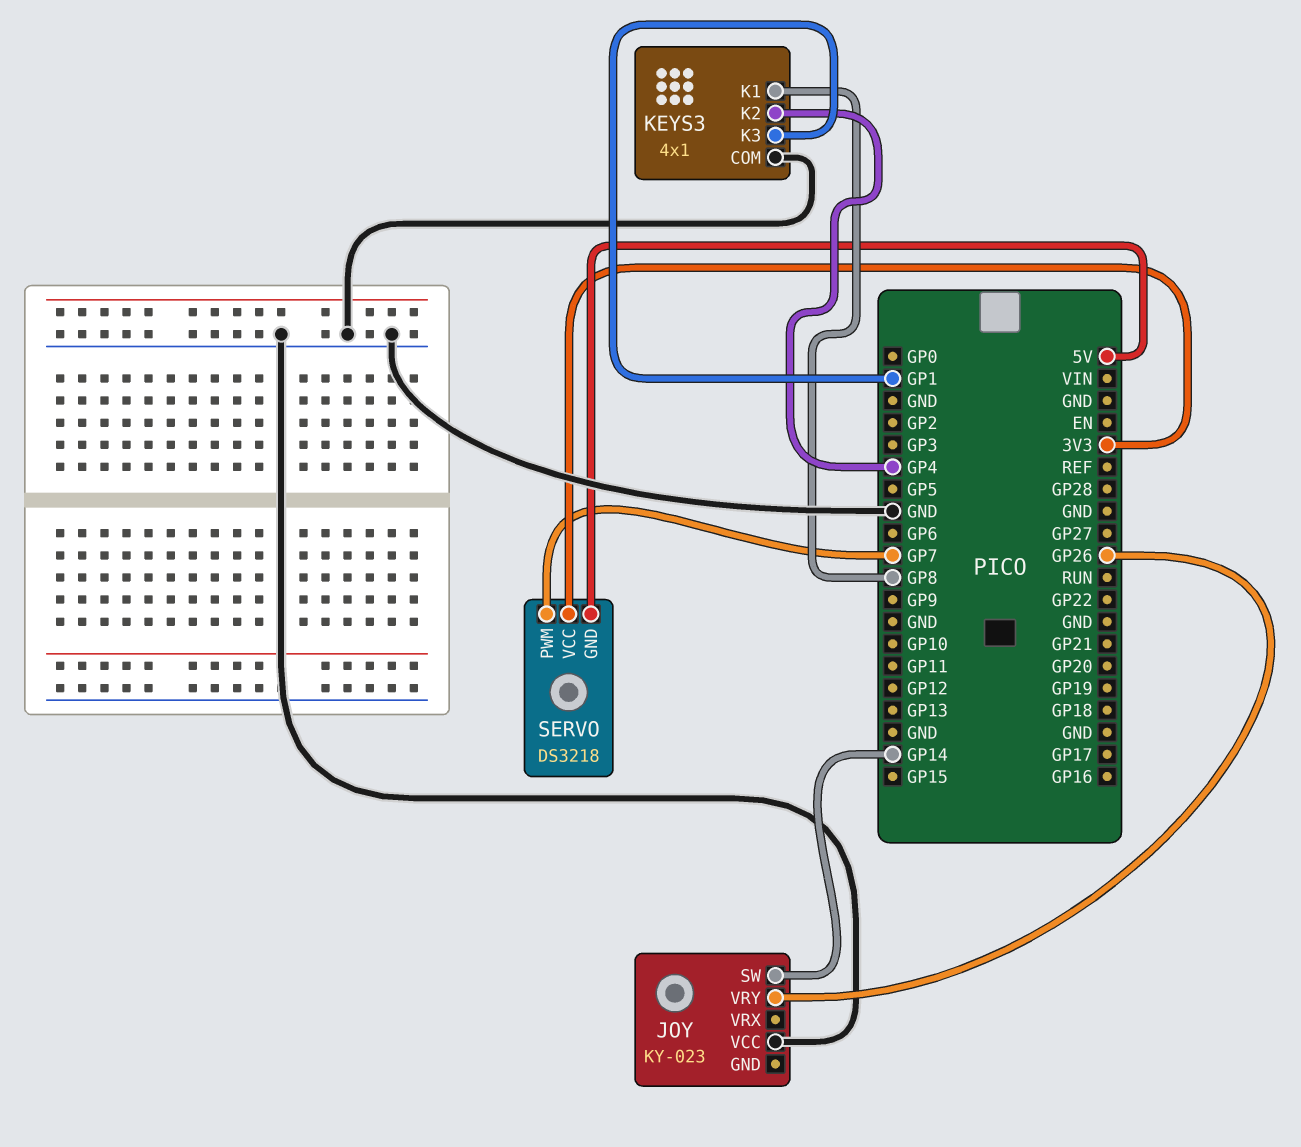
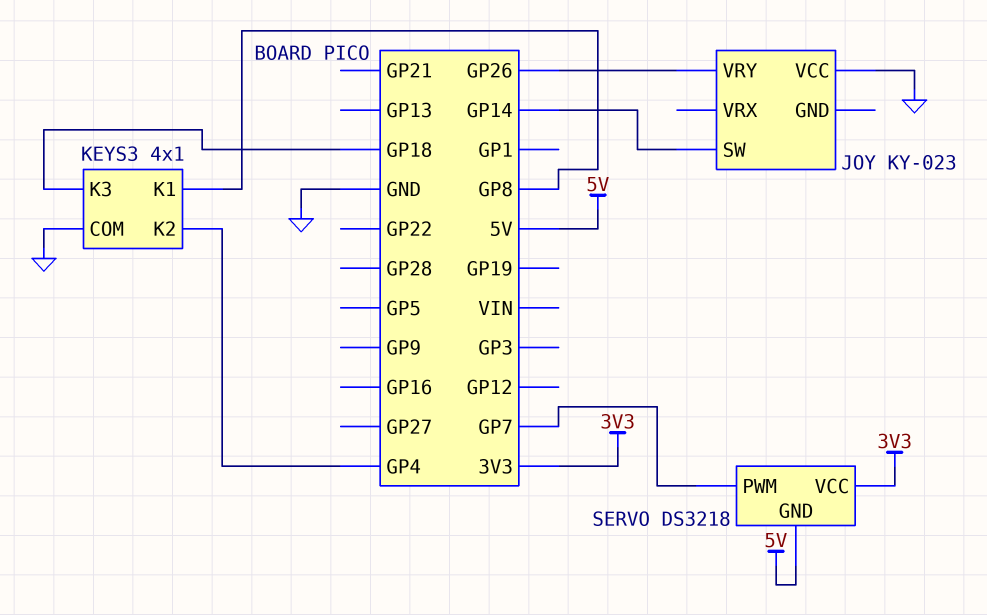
KEYS3 pin K3: GP1 -> GP18

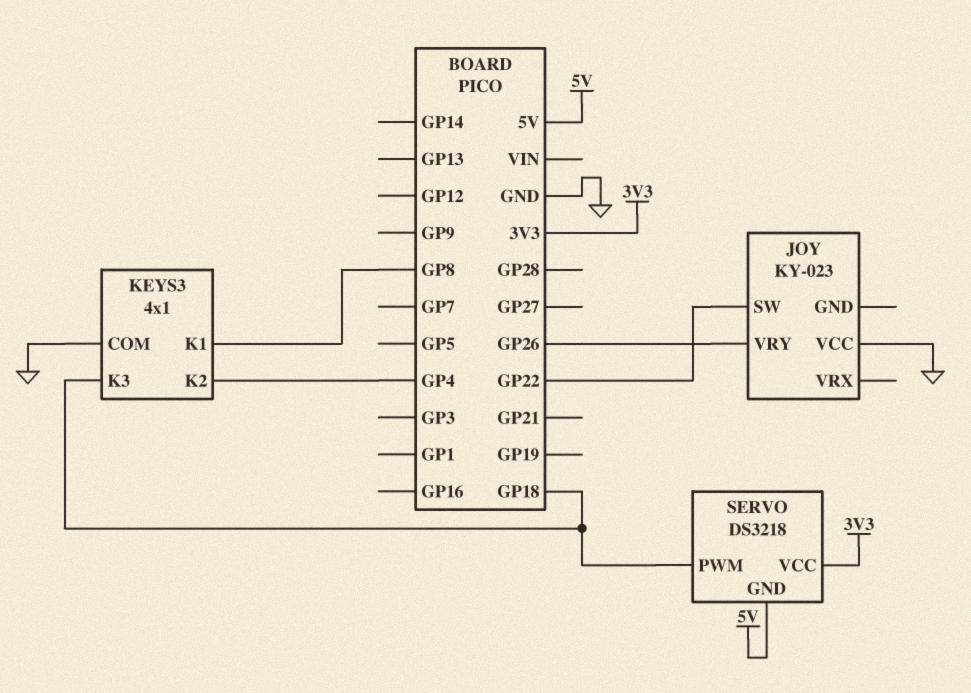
JOY pin SW: GP14 -> GP22
SERVO pin PWM: GP7 -> GP18

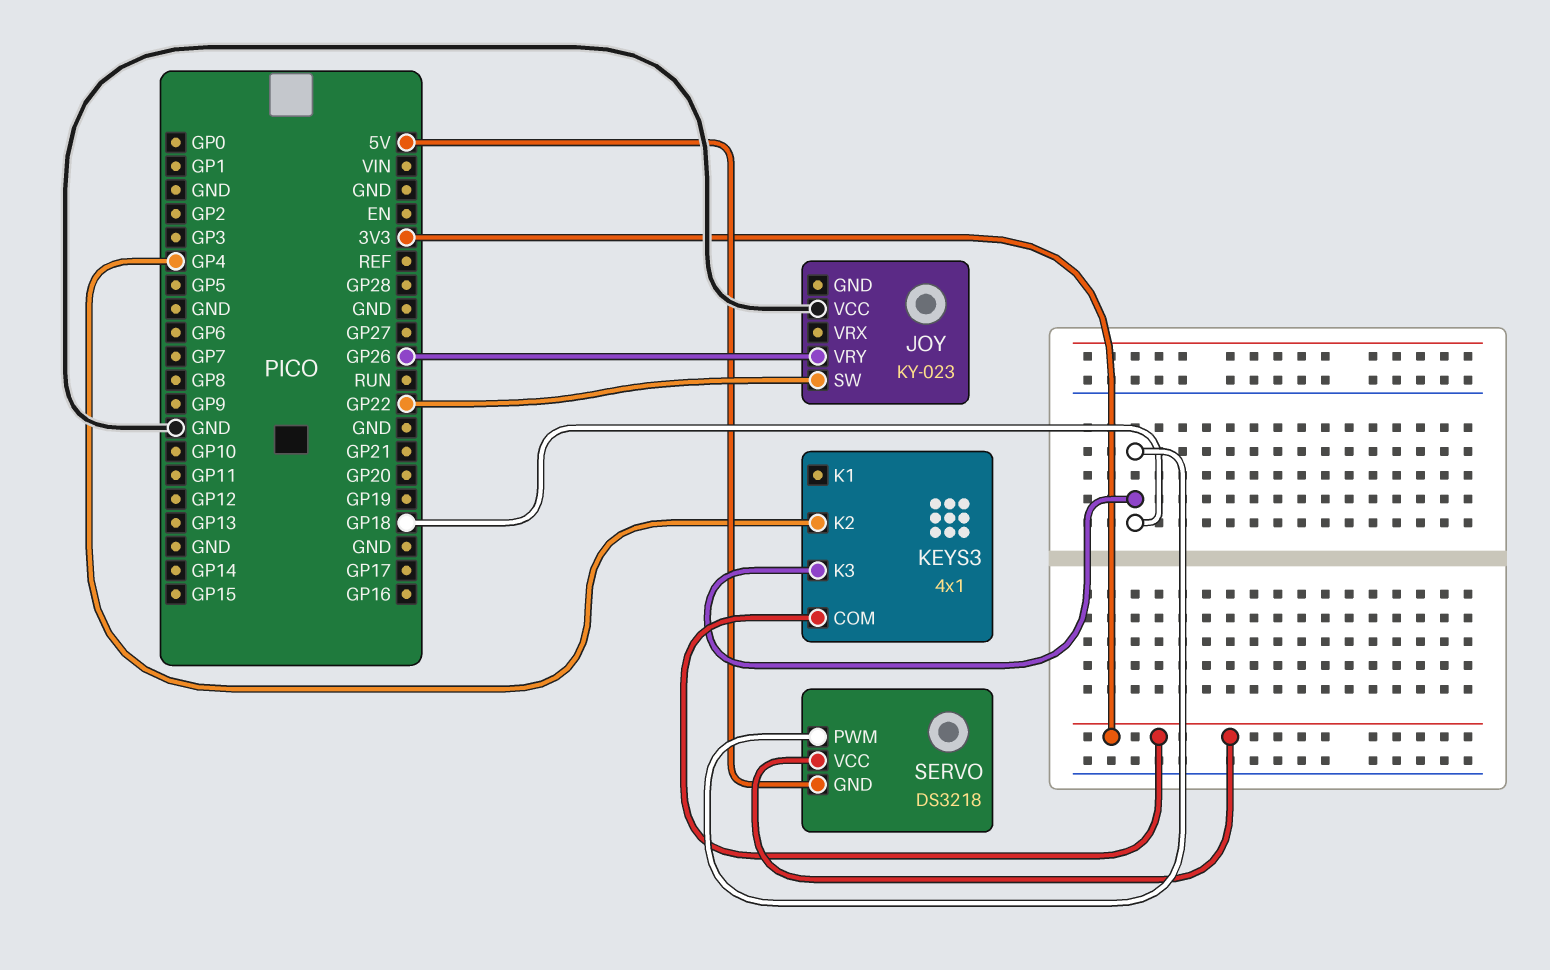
KEYS3 pin COM: GND -> 3V3
KEYS3 pin K1: GP8 -> none

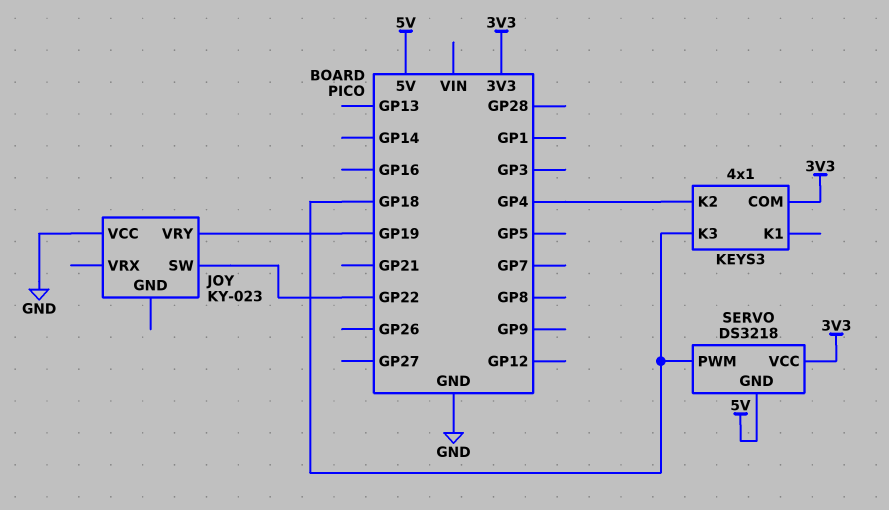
JOY pin VRY: GP26 -> GP19

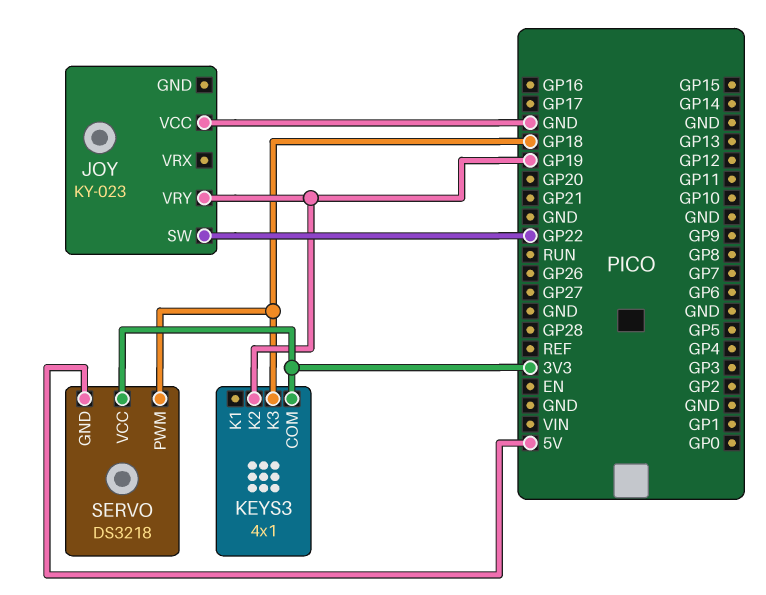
KEYS3 pin K2: GP4 -> GP19

